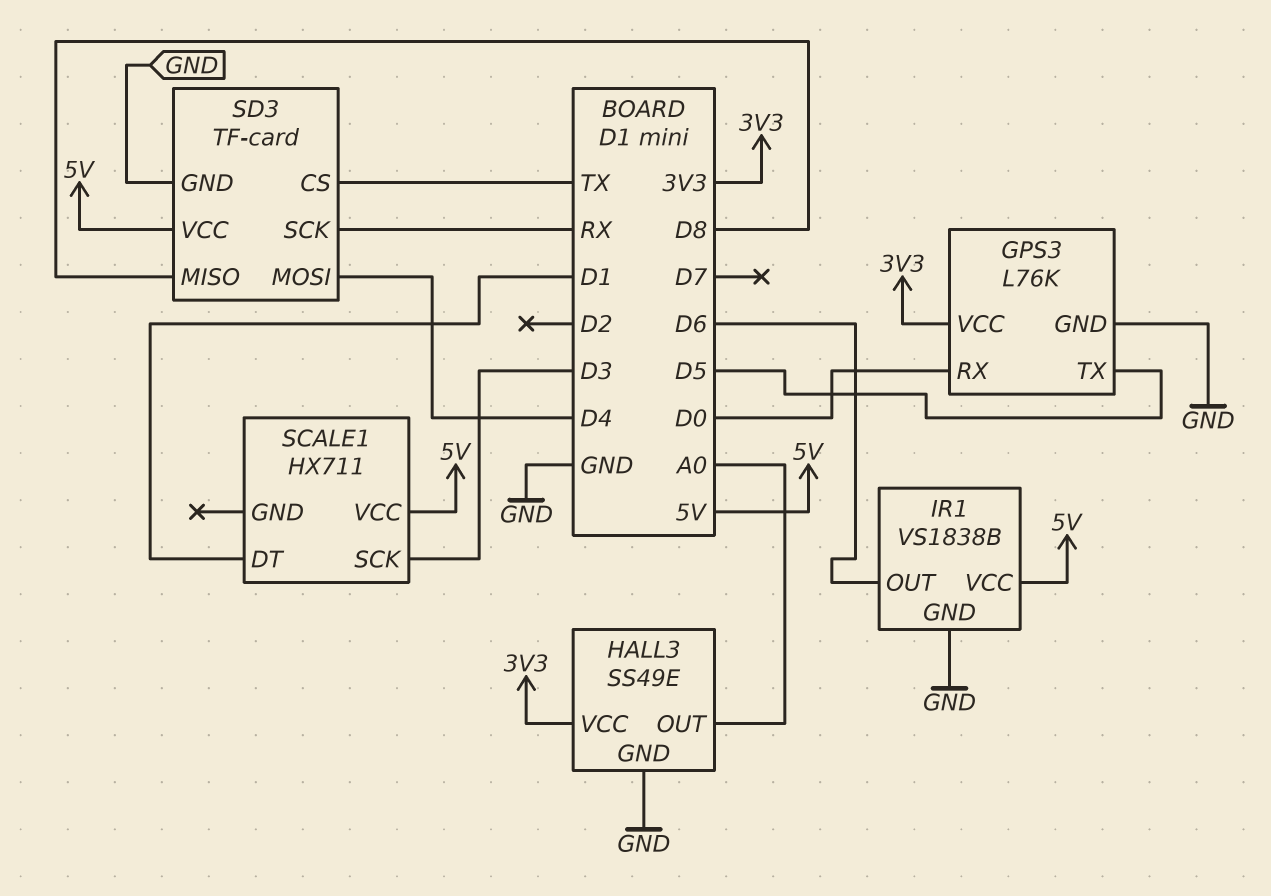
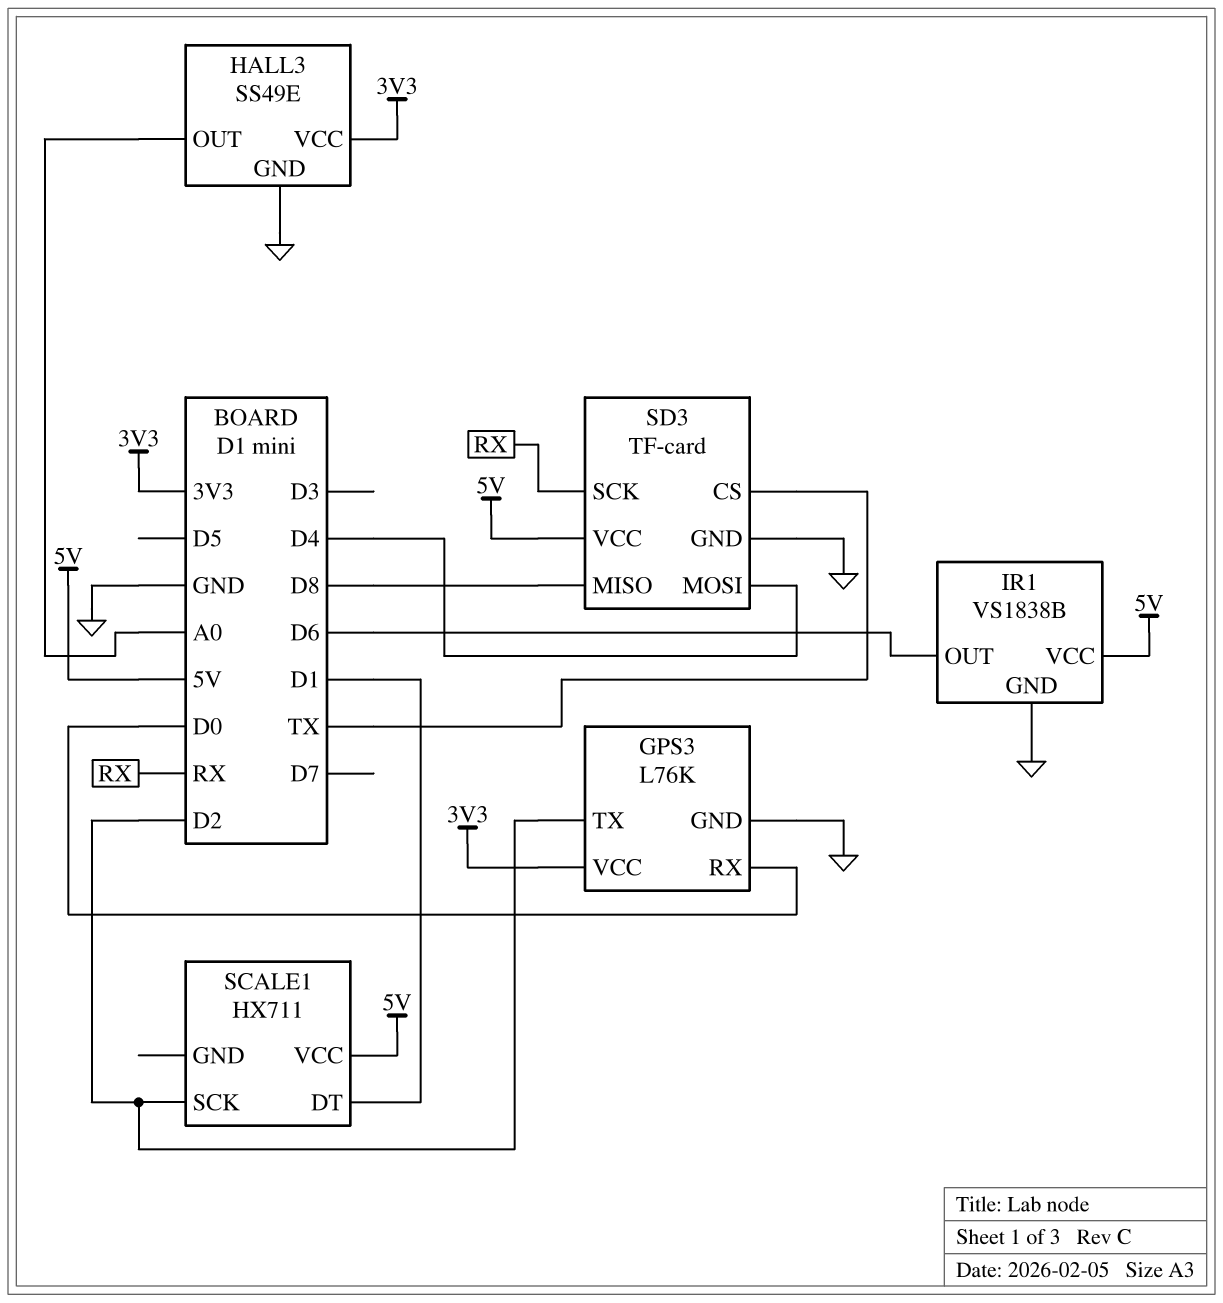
GPS3 pin TX: D5 -> D2
SCALE1 pin SCK: D3 -> D2

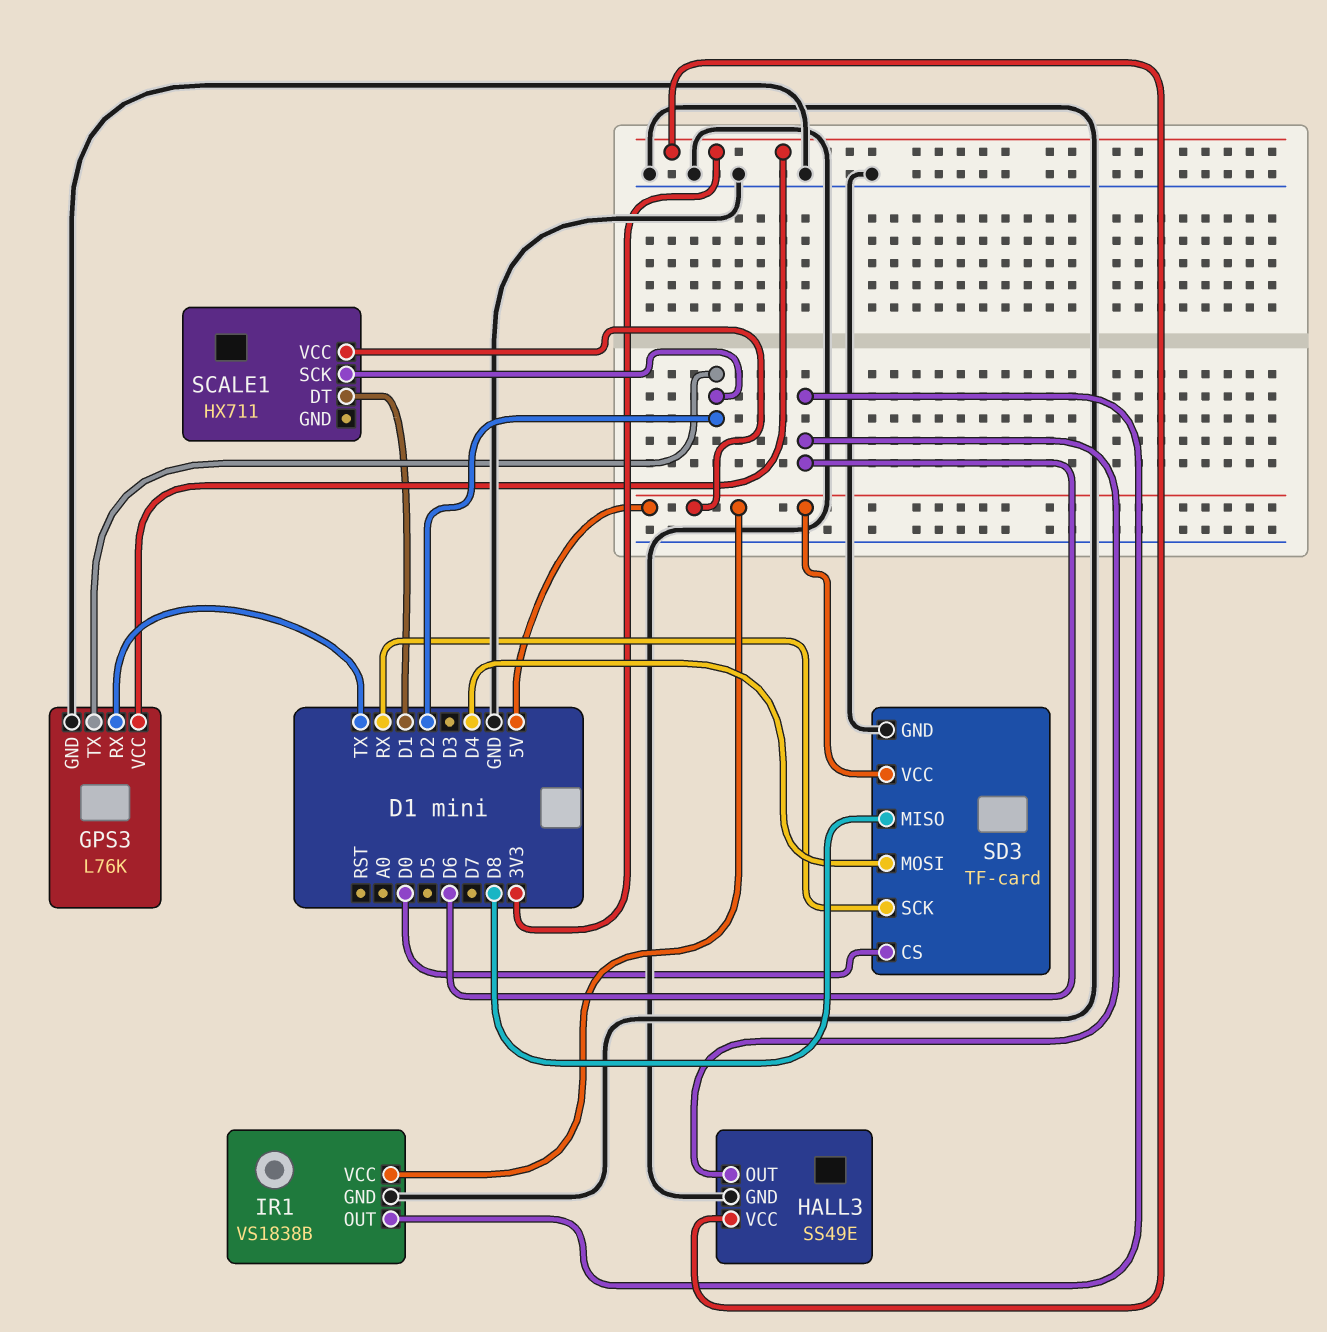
GPS3 pin RX: D0 -> TX
HALL3 pin OUT: A0 -> D6
SD3 pin CS: TX -> D0

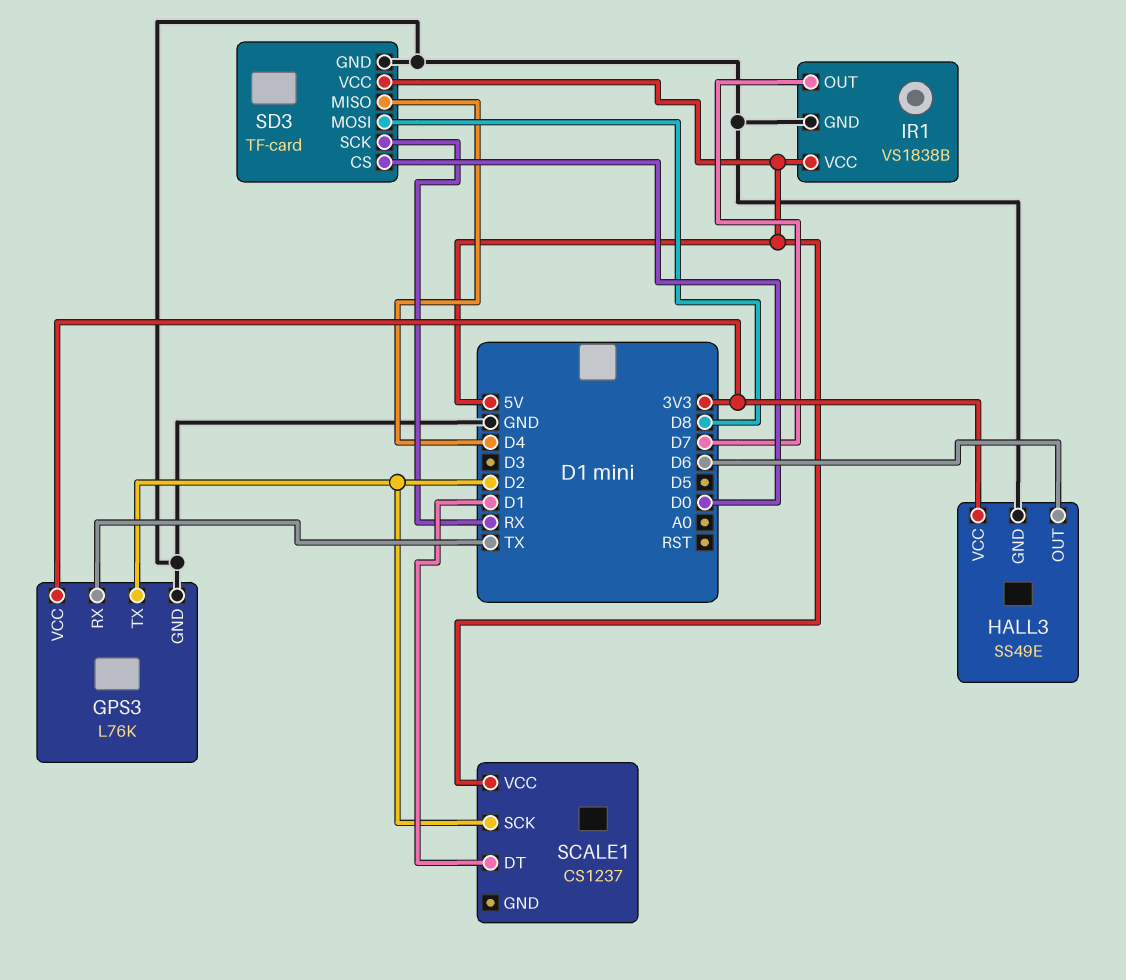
IR1 pin OUT: D6 -> D7
SCALE1: HX711 -> CS1237
SD3 pin MISO: D8 -> D4
SD3 pin MOSI: D4 -> D8

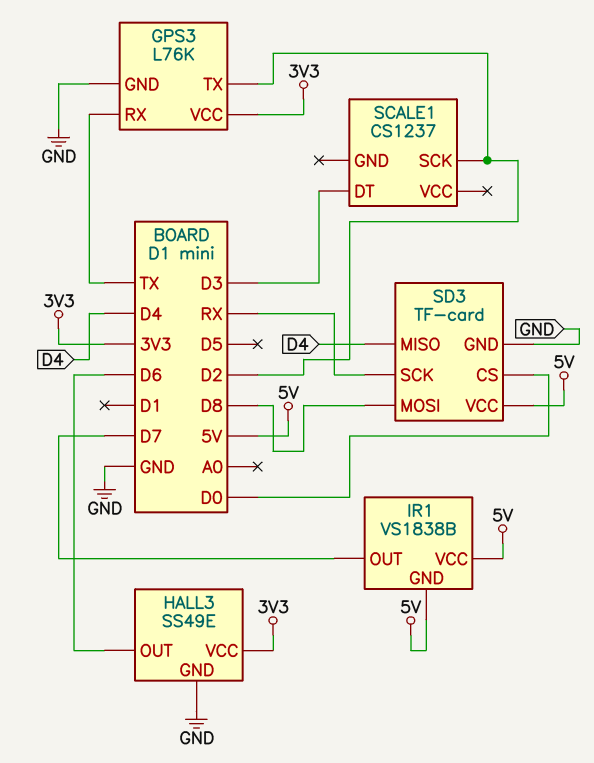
IR1 pin GND: GND -> 5V
SCALE1 pin DT: D1 -> D3
SCALE1 pin VCC: 5V -> none

